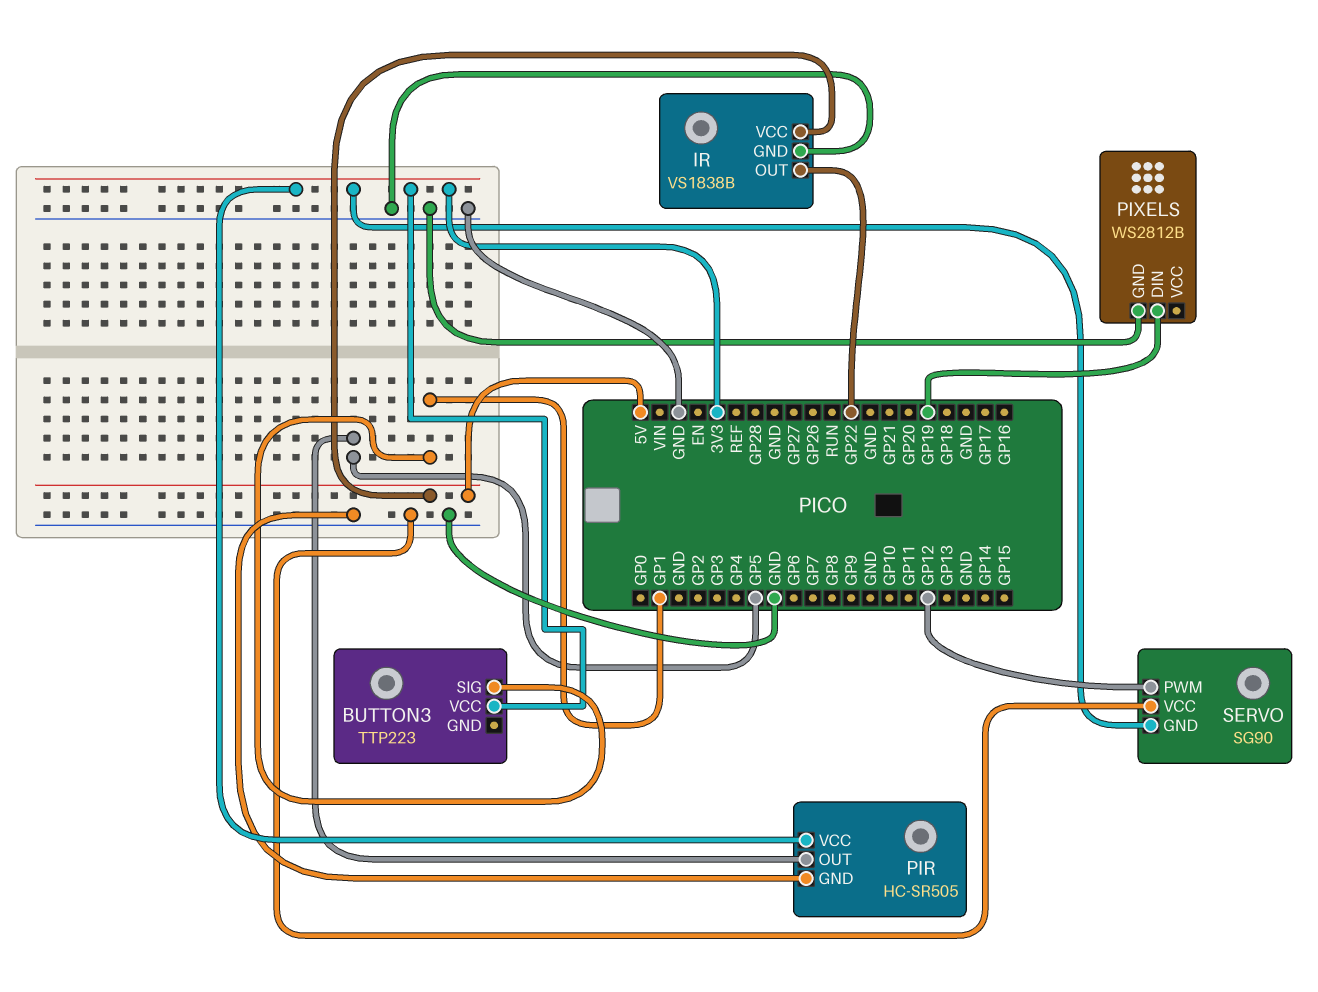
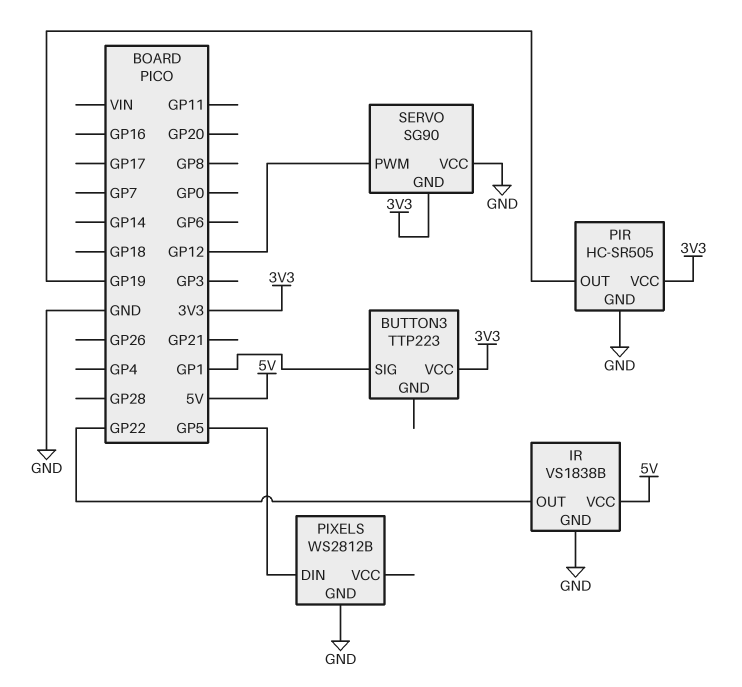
PIR pin OUT: GP5 -> GP19
PIXELS pin DIN: GP19 -> GP5

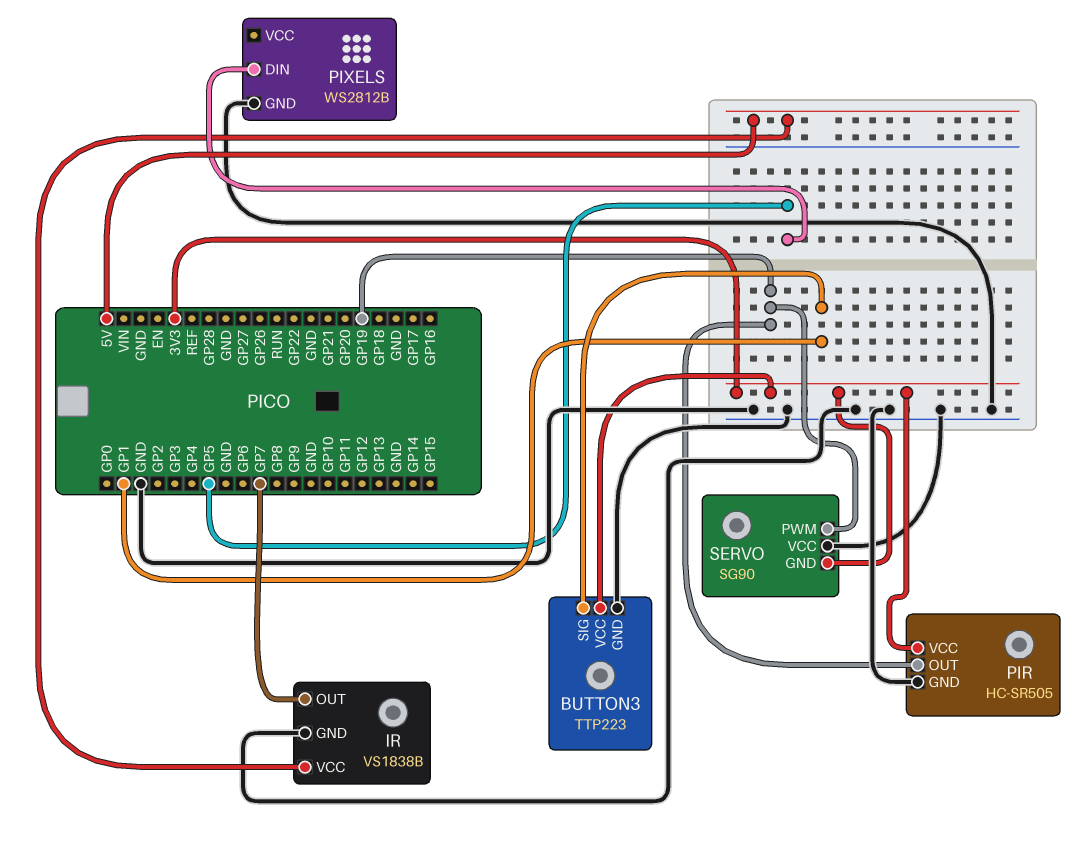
BUTTON3 pin GND: none -> GND
IR pin OUT: GP22 -> GP7
SERVO pin PWM: GP12 -> GP19

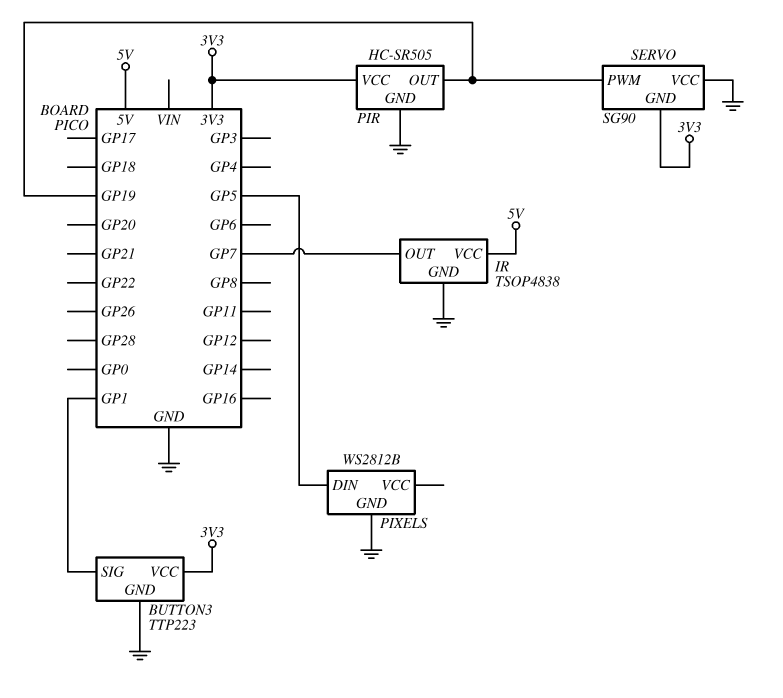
IR: VS1838B -> TSOP4838

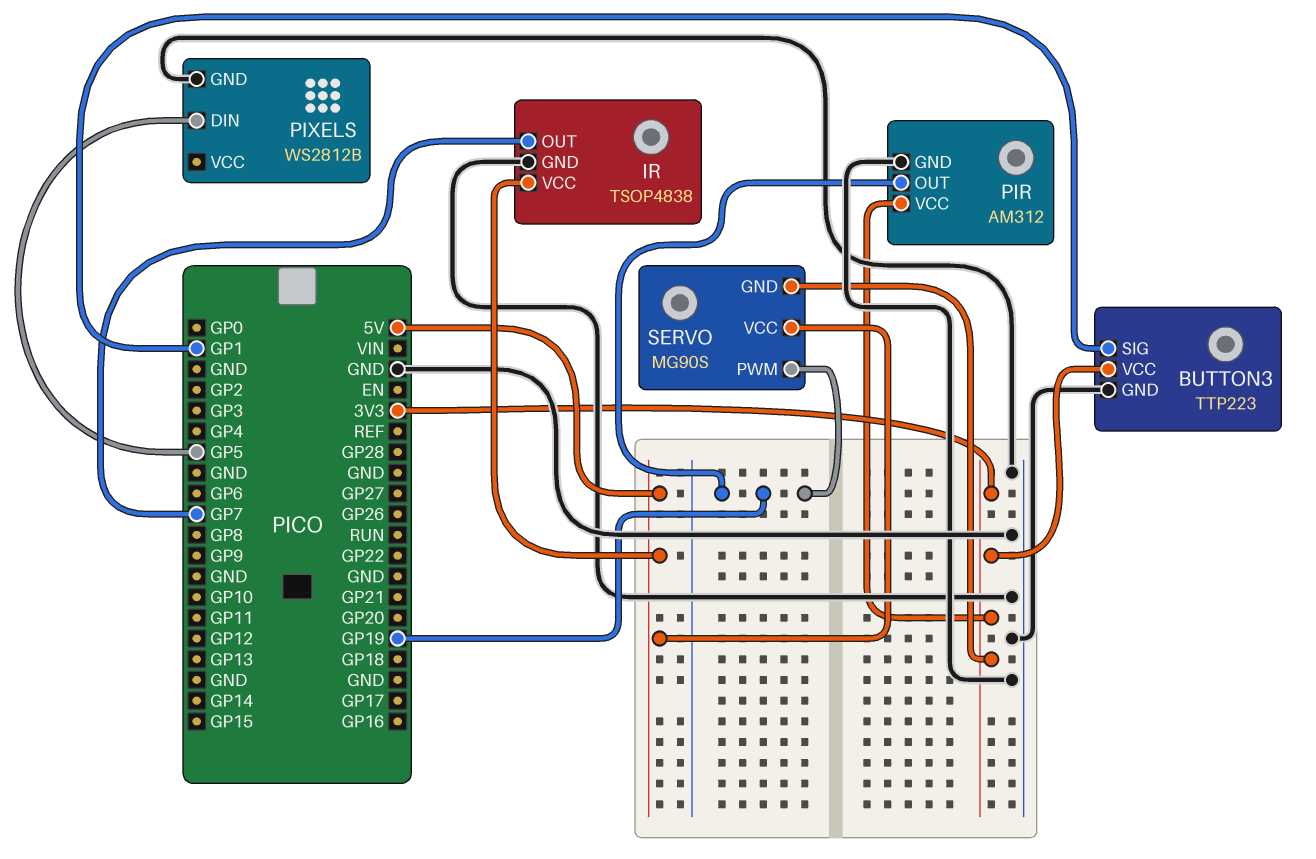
PIR: HC-SR505 -> AM312
SERVO: SG90 -> MG90S
SERVO pin VCC: GND -> 5V

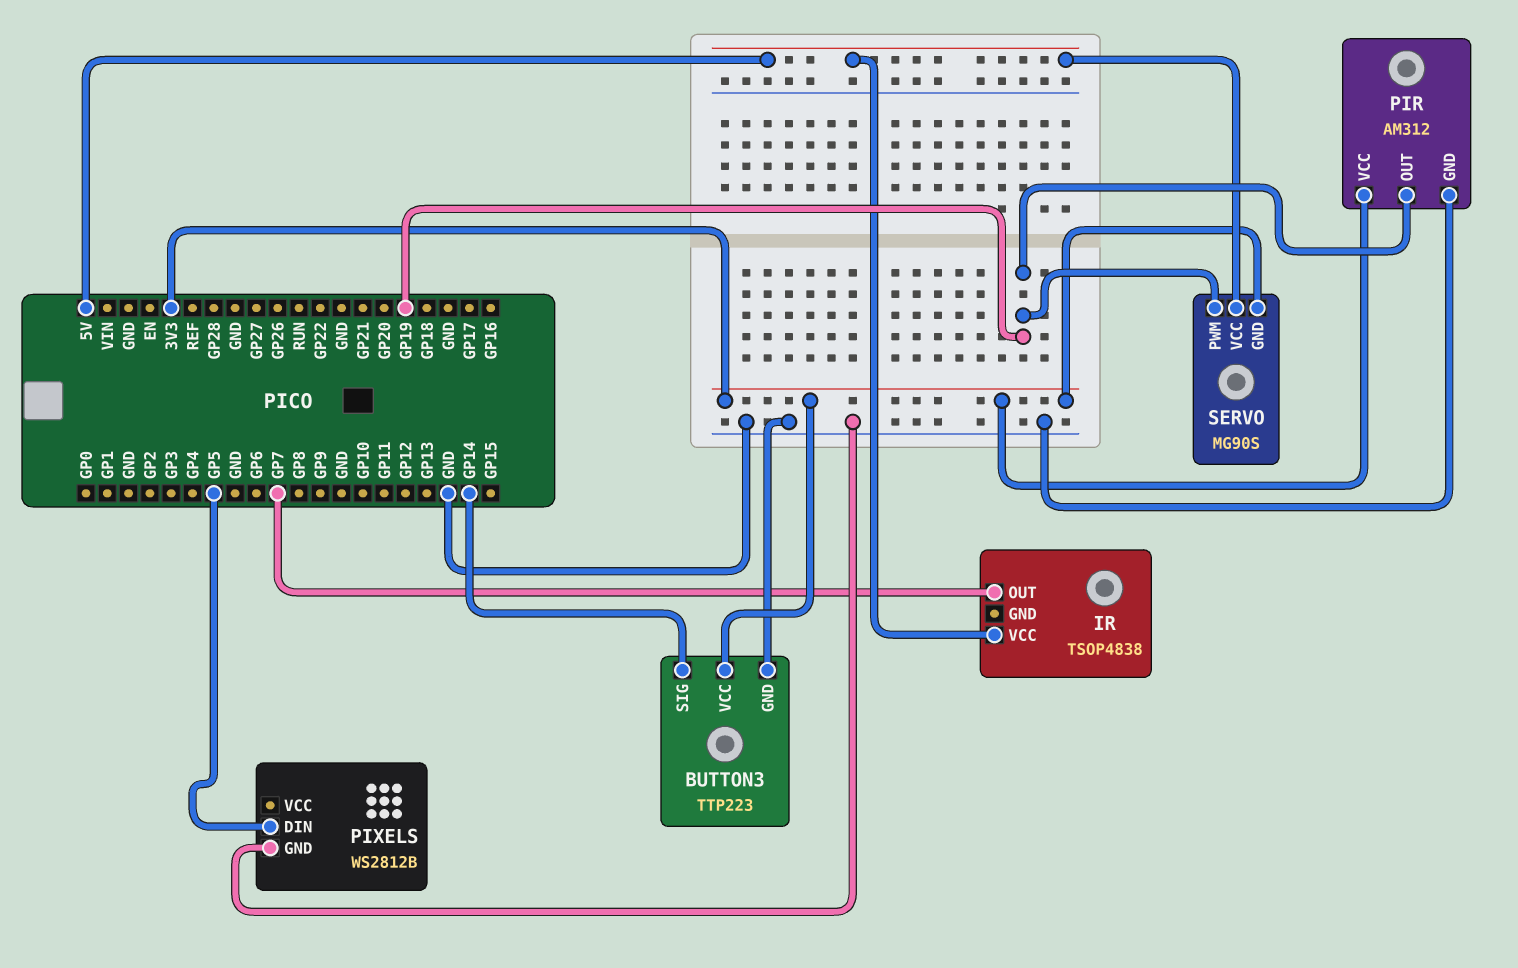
BUTTON3 pin SIG: GP1 -> GP14
IR pin GND: GND -> none

